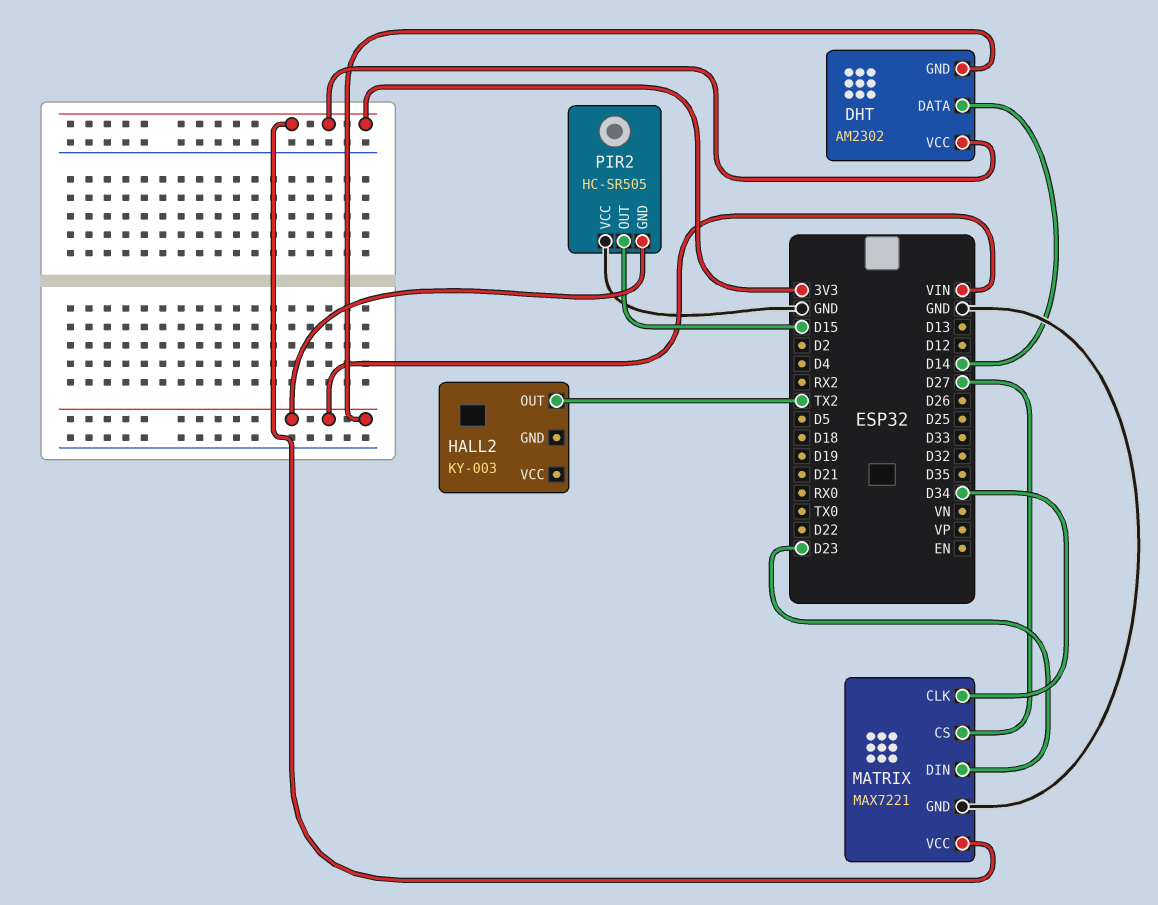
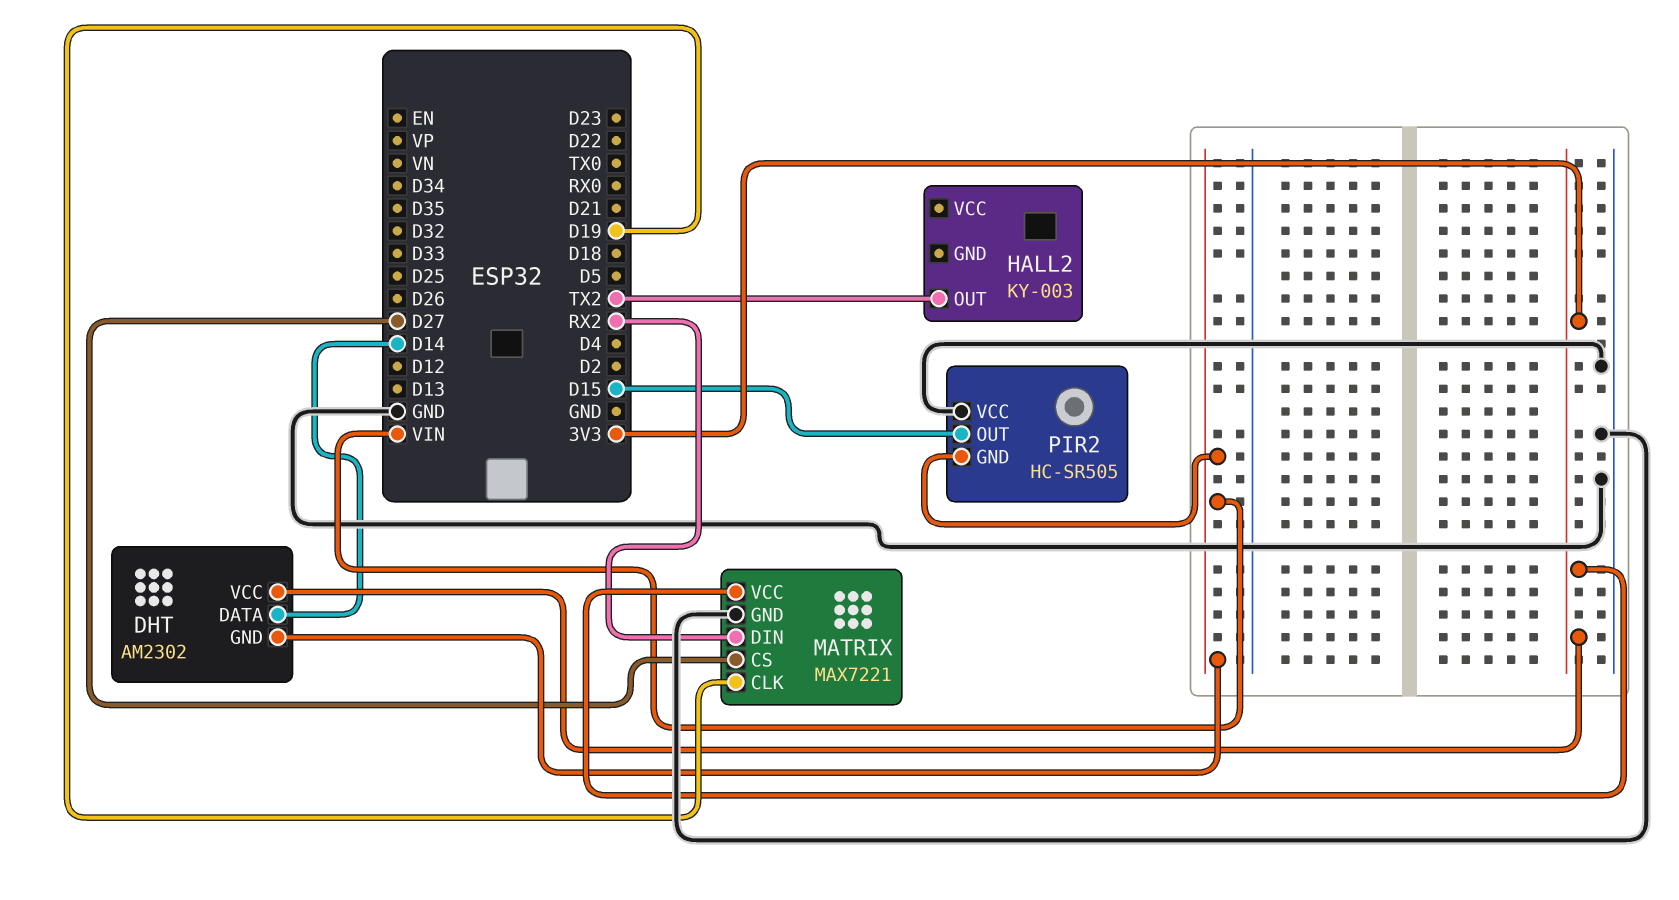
MATRIX pin CLK: D34 -> D19
MATRIX pin DIN: D23 -> RX2

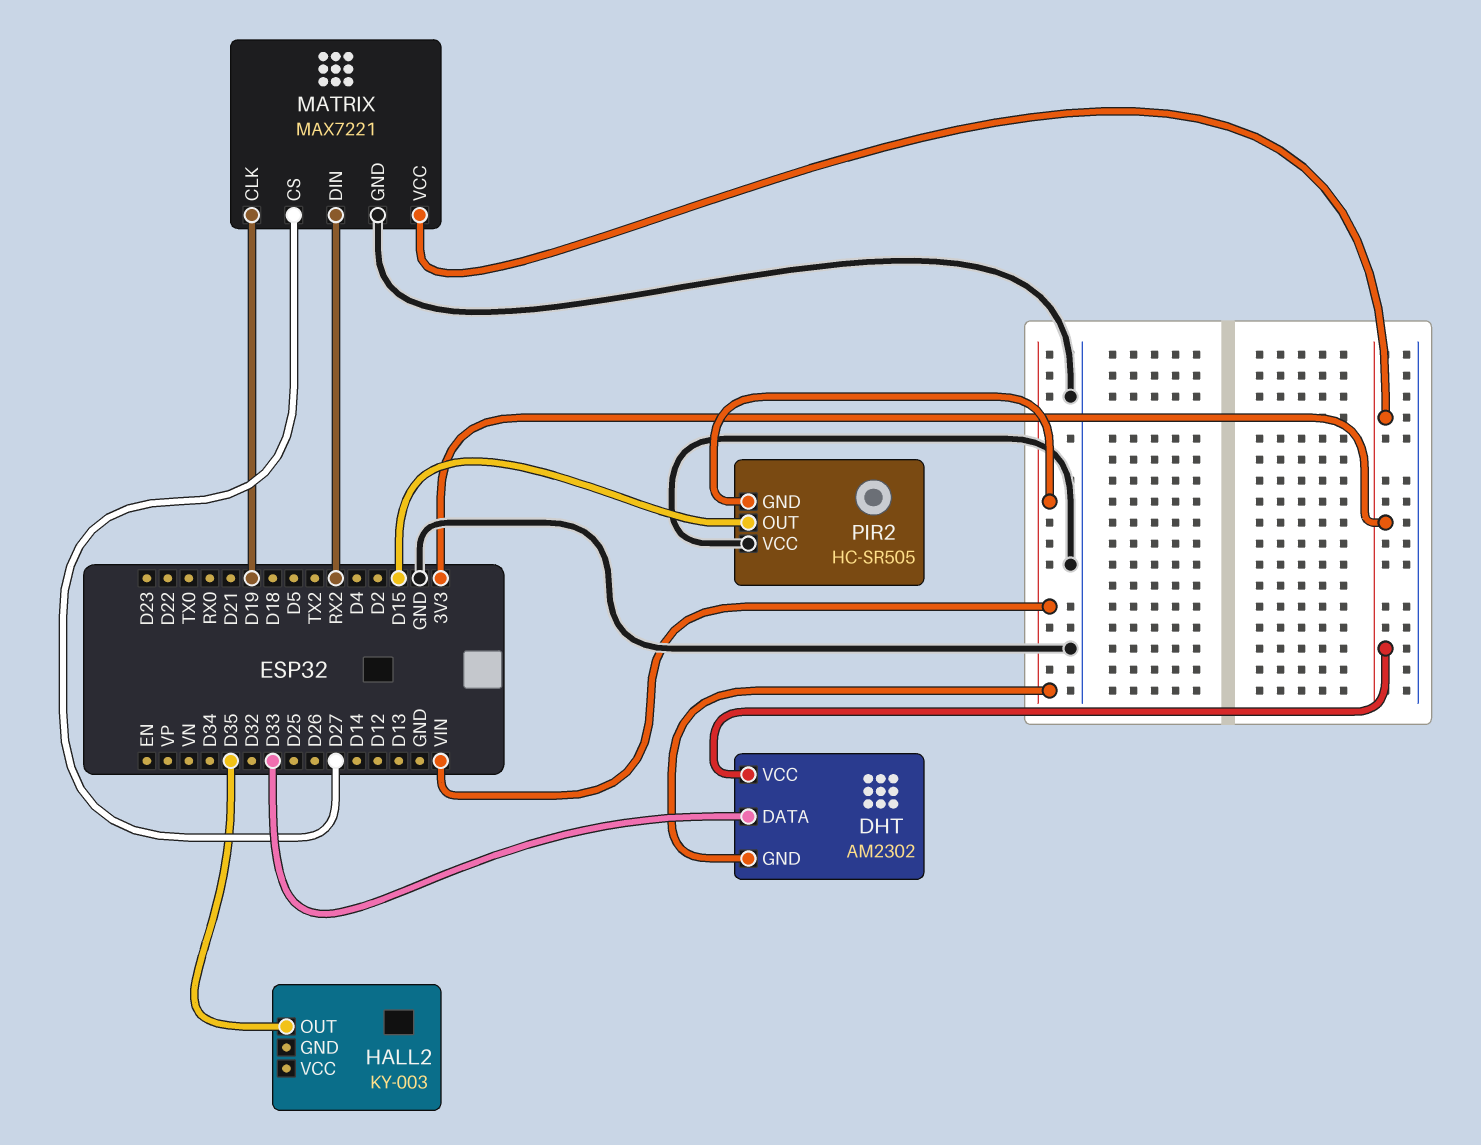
DHT pin DATA: D14 -> D33
HALL2 pin OUT: TX2 -> D35

